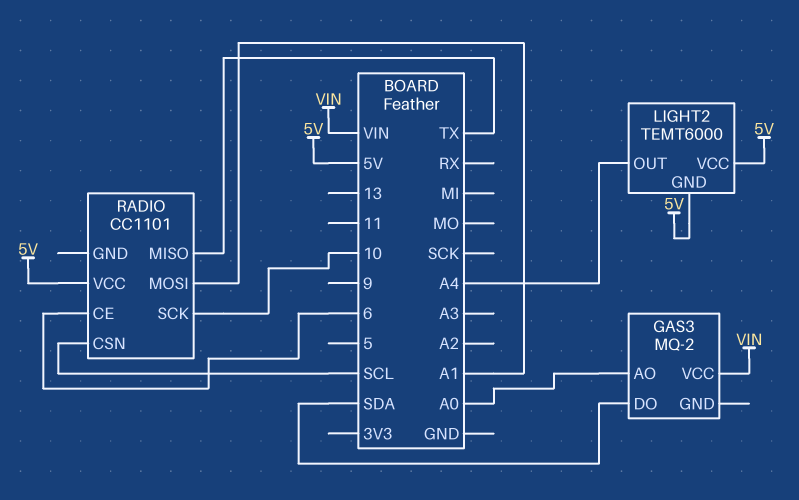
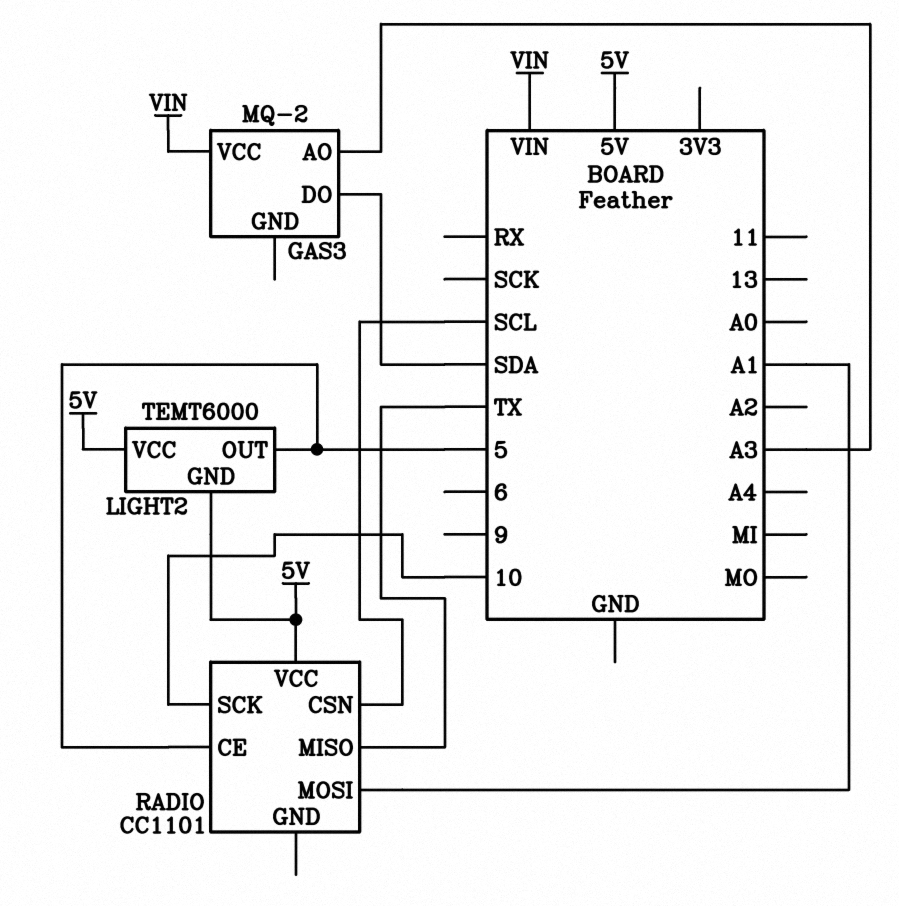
GAS3 pin AO: A0 -> A3
LIGHT2 pin OUT: A4 -> 5
RADIO pin CE: 6 -> 5

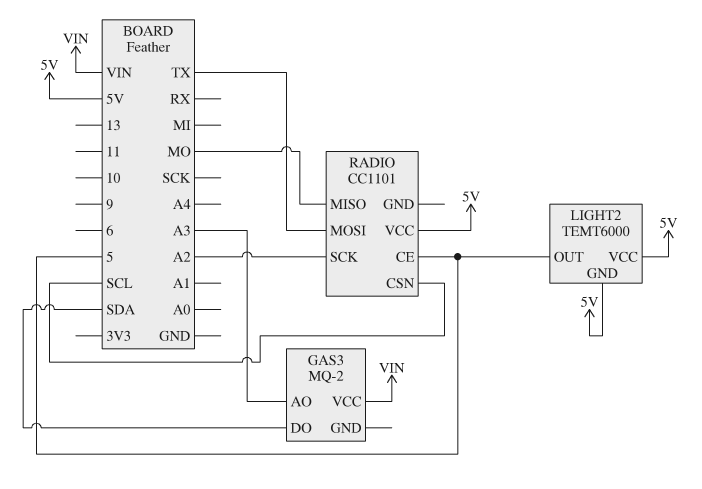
RADIO pin MISO: TX -> MO
RADIO pin MOSI: A1 -> TX
RADIO pin SCK: 10 -> A2

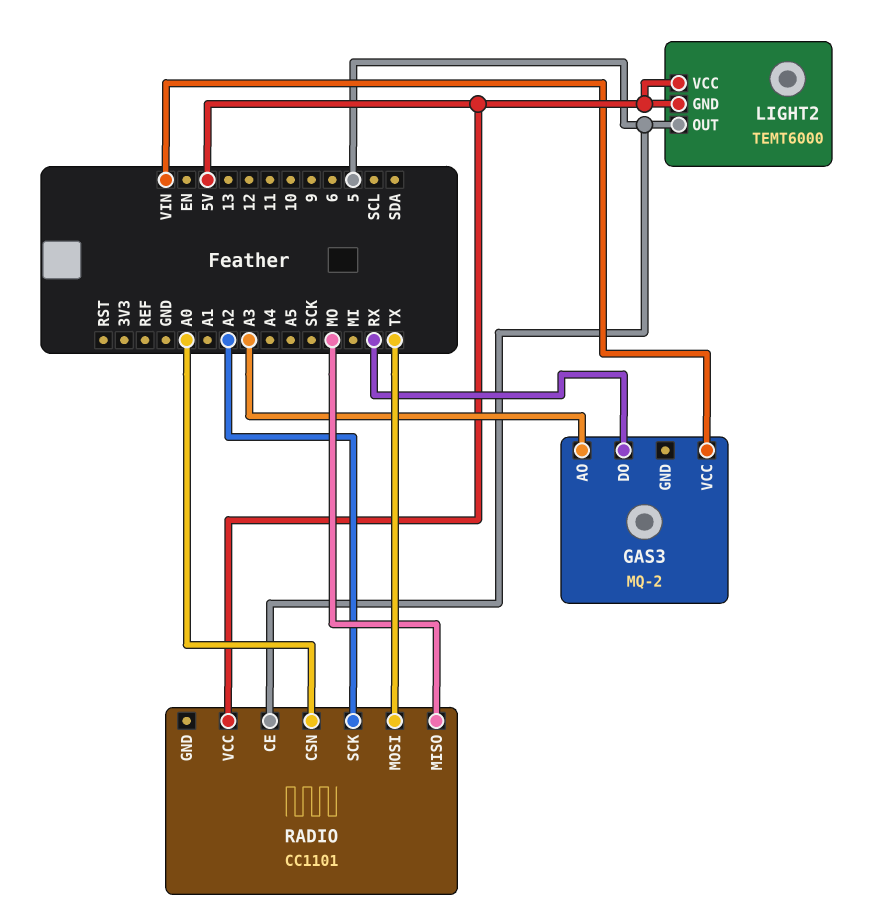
GAS3 pin DO: SDA -> RX
RADIO pin CSN: SCL -> A0

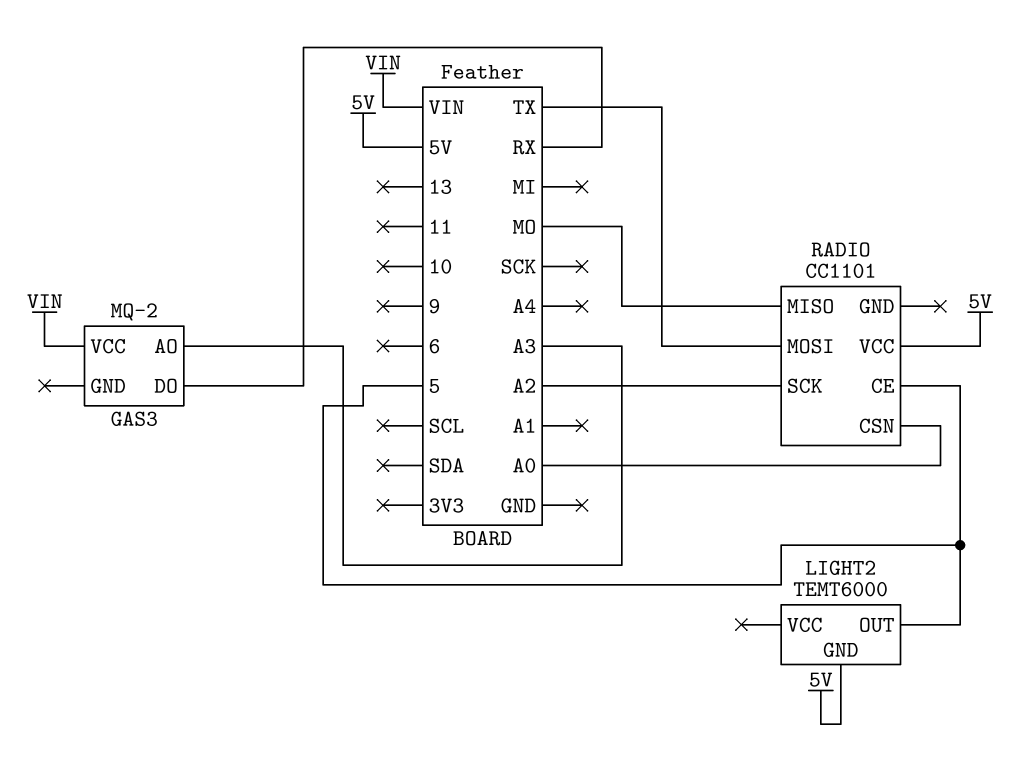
LIGHT2 pin VCC: 5V -> none

